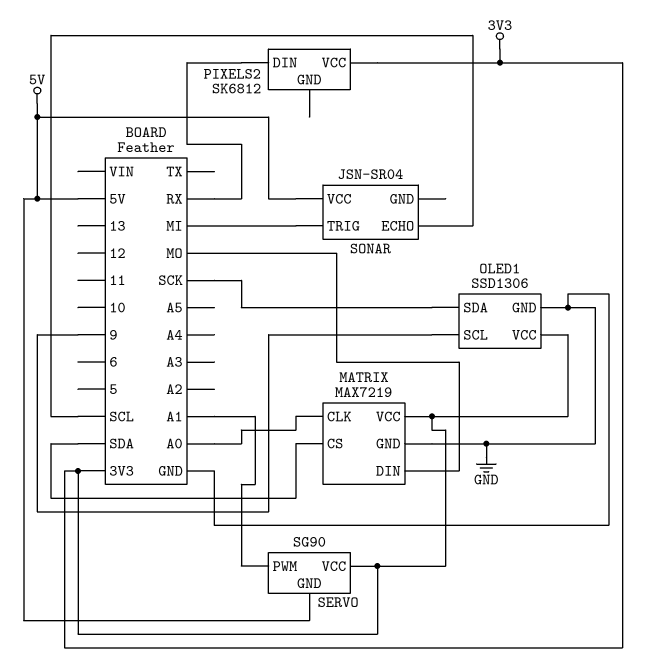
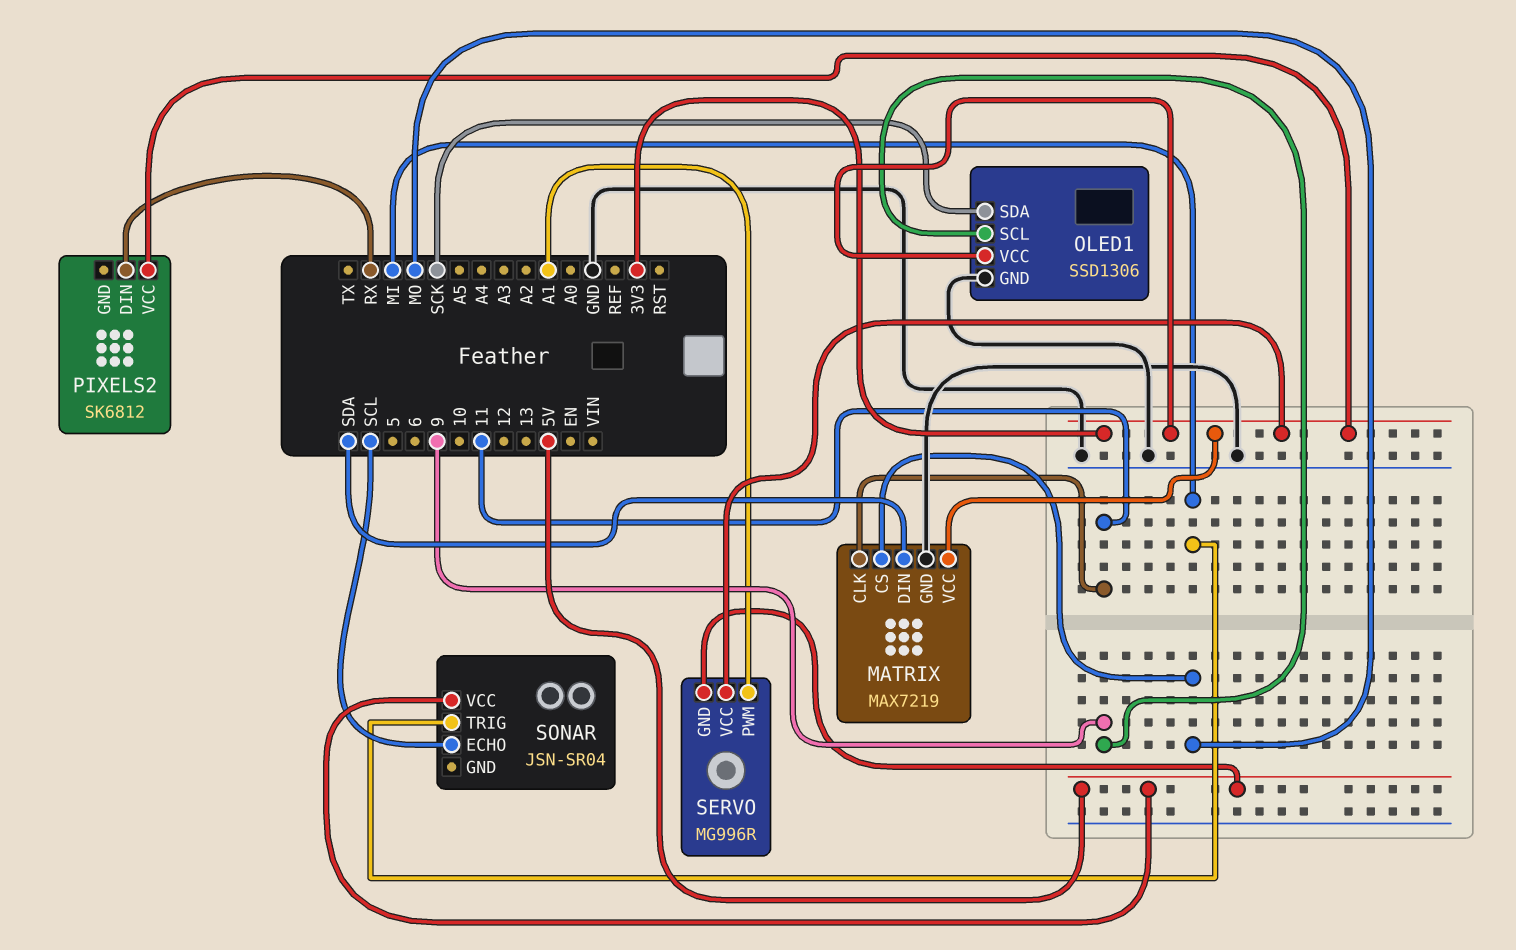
MATRIX pin CLK: A0 -> 11
MATRIX pin CS: SDA -> MO
MATRIX pin DIN: MO -> SDA
SERVO: SG90 -> MG996R

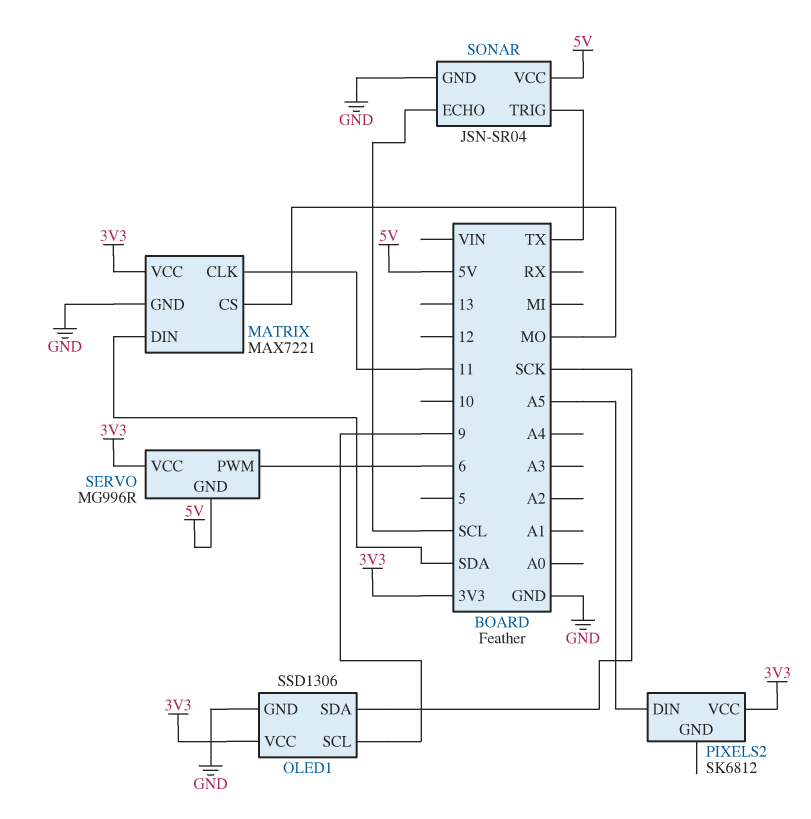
MATRIX: MAX7219 -> MAX7221
PIXELS2 pin DIN: RX -> A5
SERVO pin PWM: A1 -> 6
SONAR pin GND: none -> GND
SONAR pin TRIG: MI -> TX

